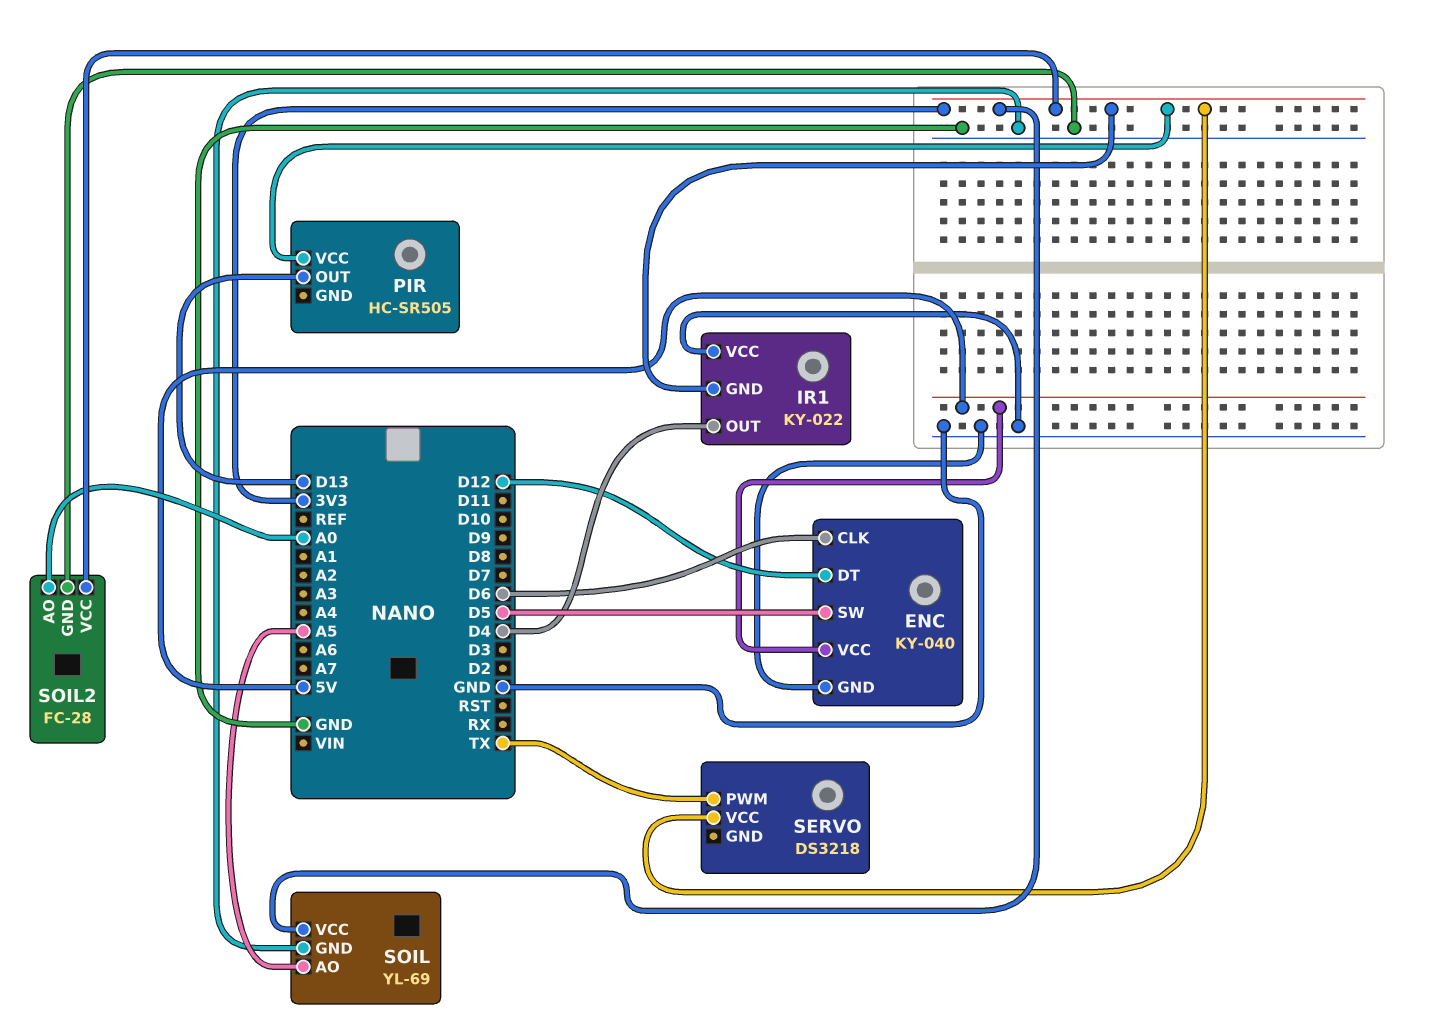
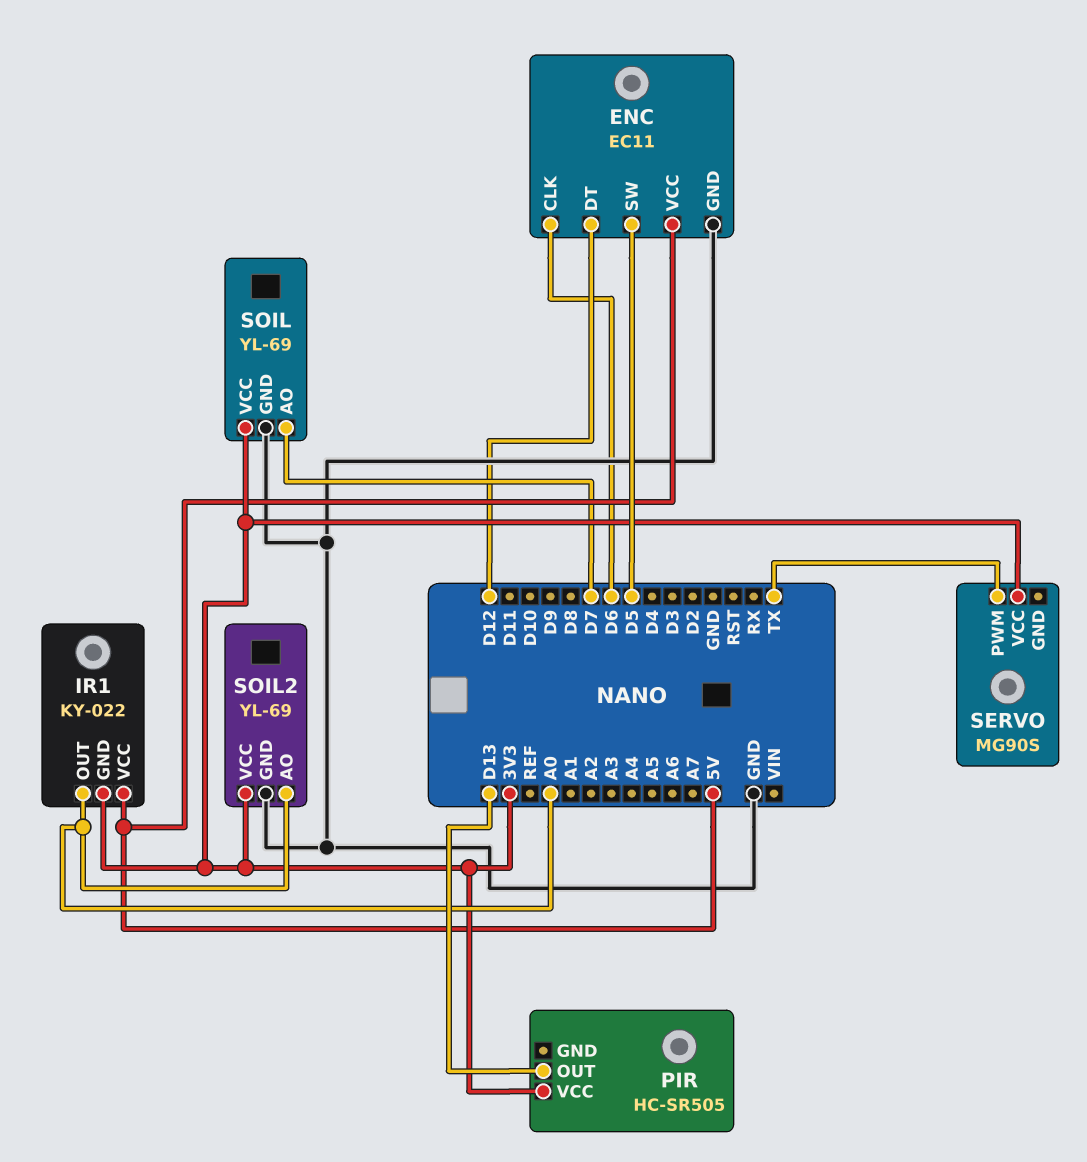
ENC: KY-040 -> EC11
IR1 pin OUT: D4 -> A0
IR1 pin VCC: GND -> 5V
SERVO: DS3218 -> MG90S
SOIL pin AO: A5 -> D7
SOIL2: FC-28 -> YL-69

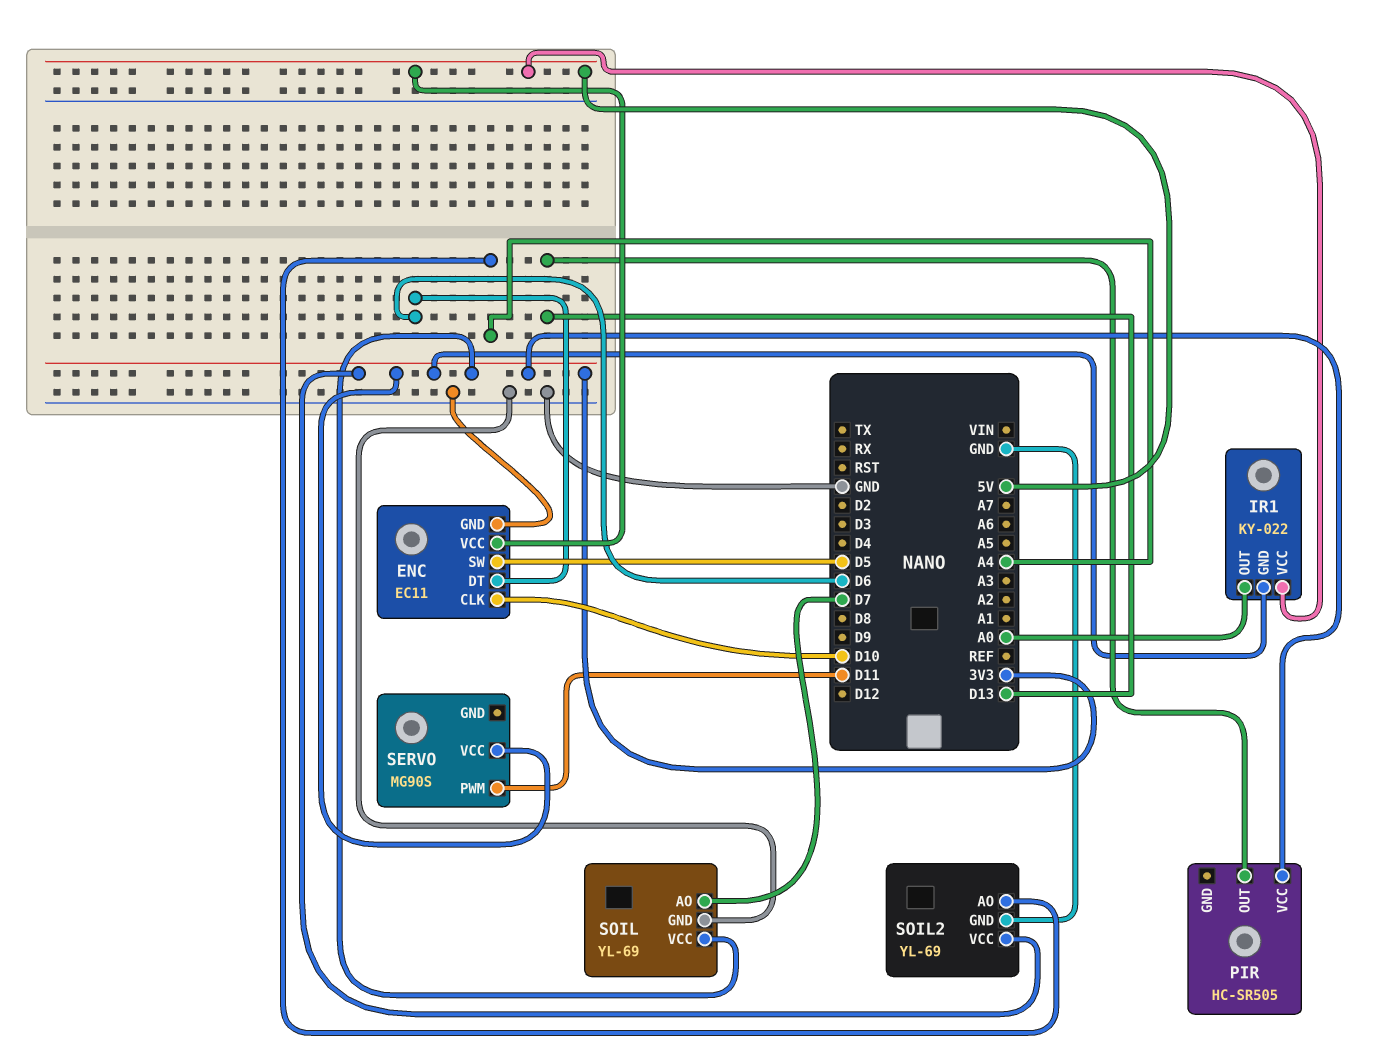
ENC pin CLK: D6 -> D10
ENC pin DT: D12 -> D6
SERVO pin PWM: TX -> D11
SOIL2 pin AO: A0 -> A4

